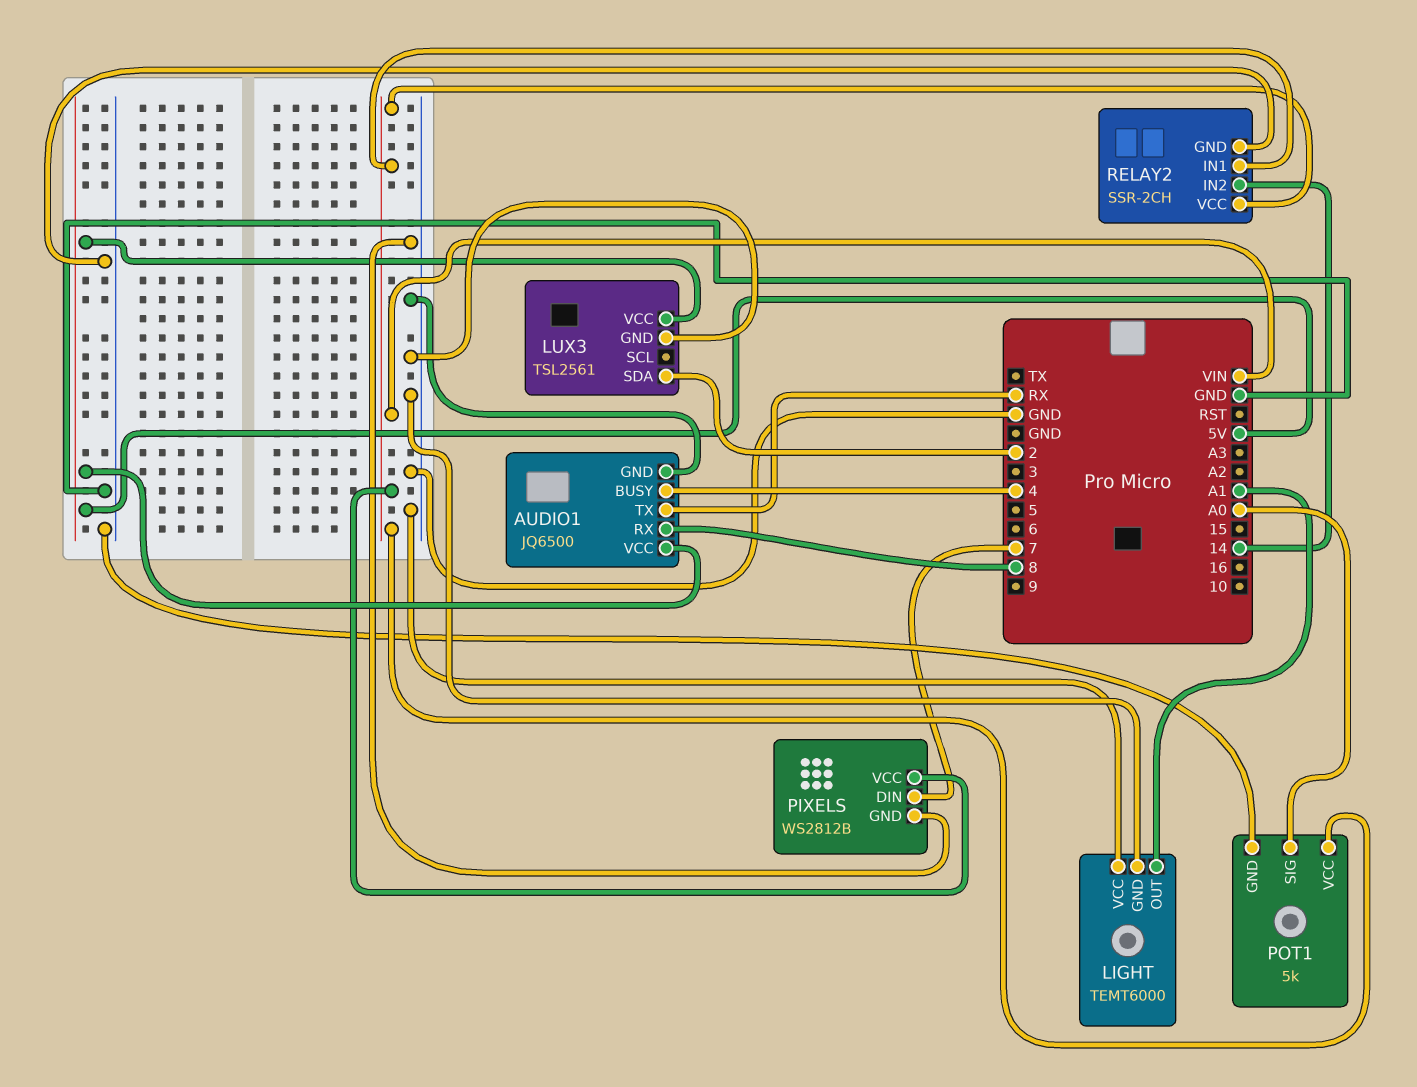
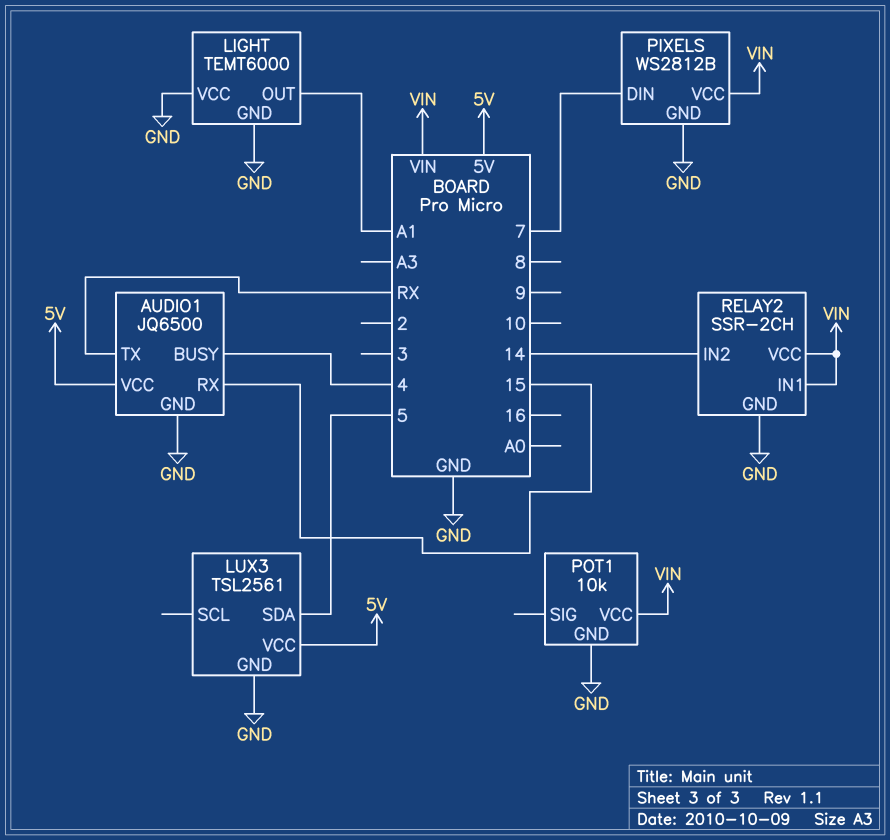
AUDIO1 pin RX: 8 -> 15
LUX3 pin SDA: 2 -> 5
POT1: 5k -> 10k
POT1 pin SIG: A0 -> none

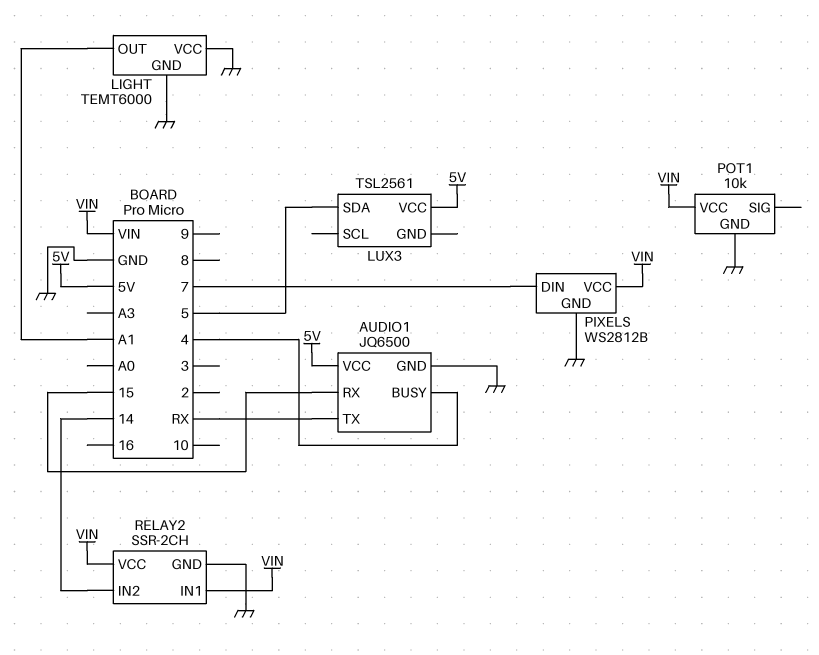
LUX3 pin GND: GND -> none

